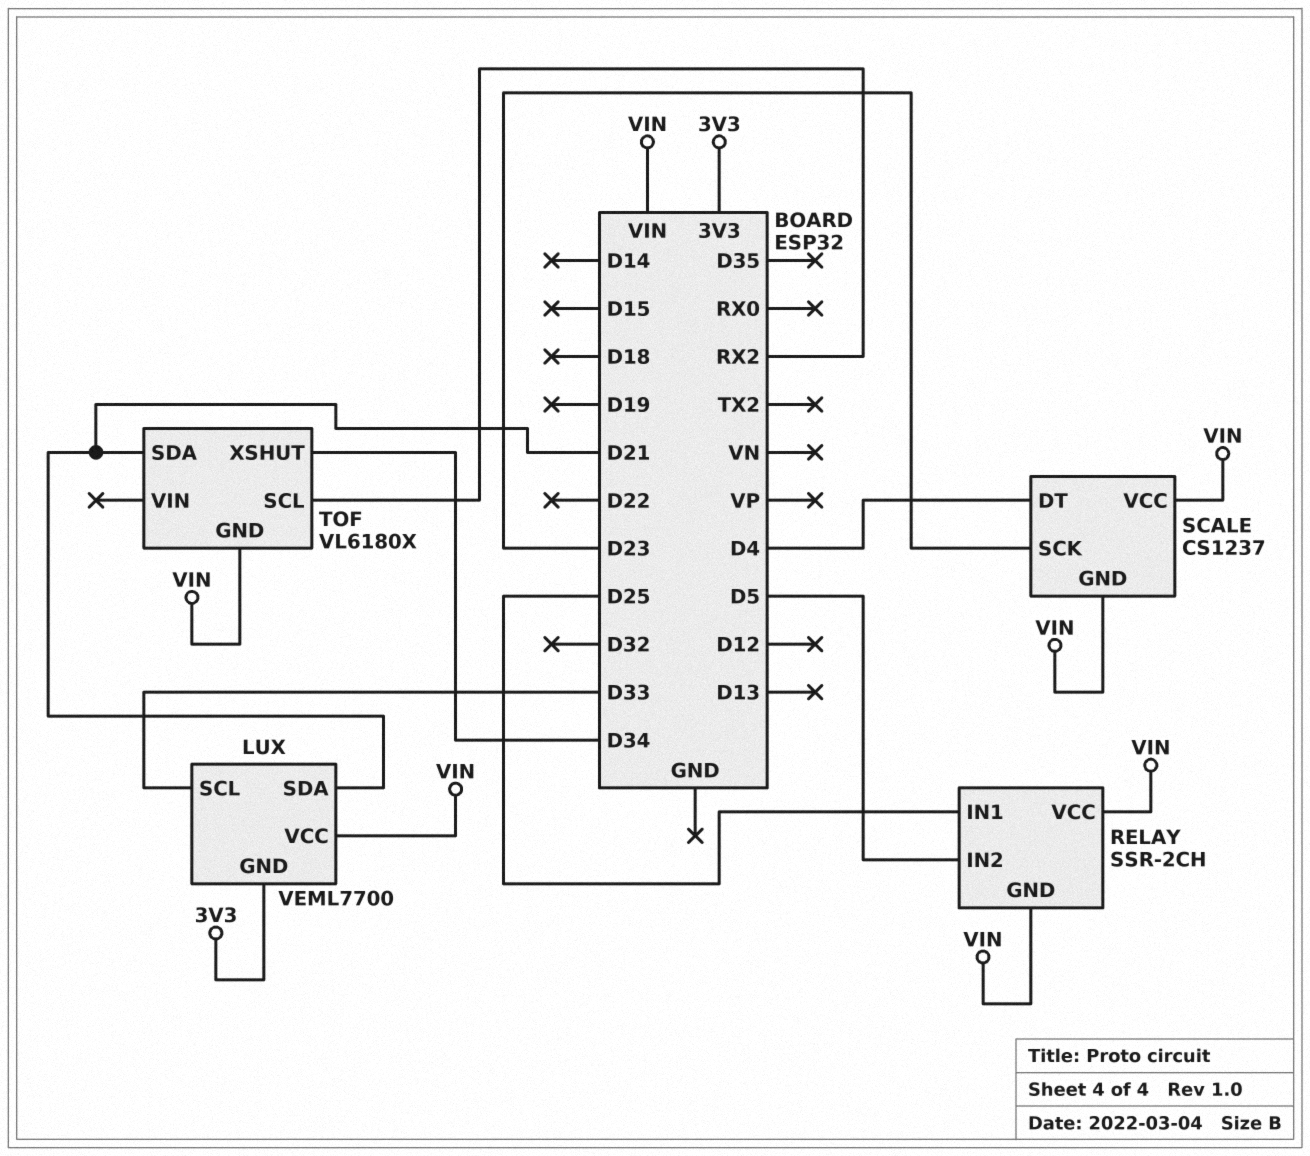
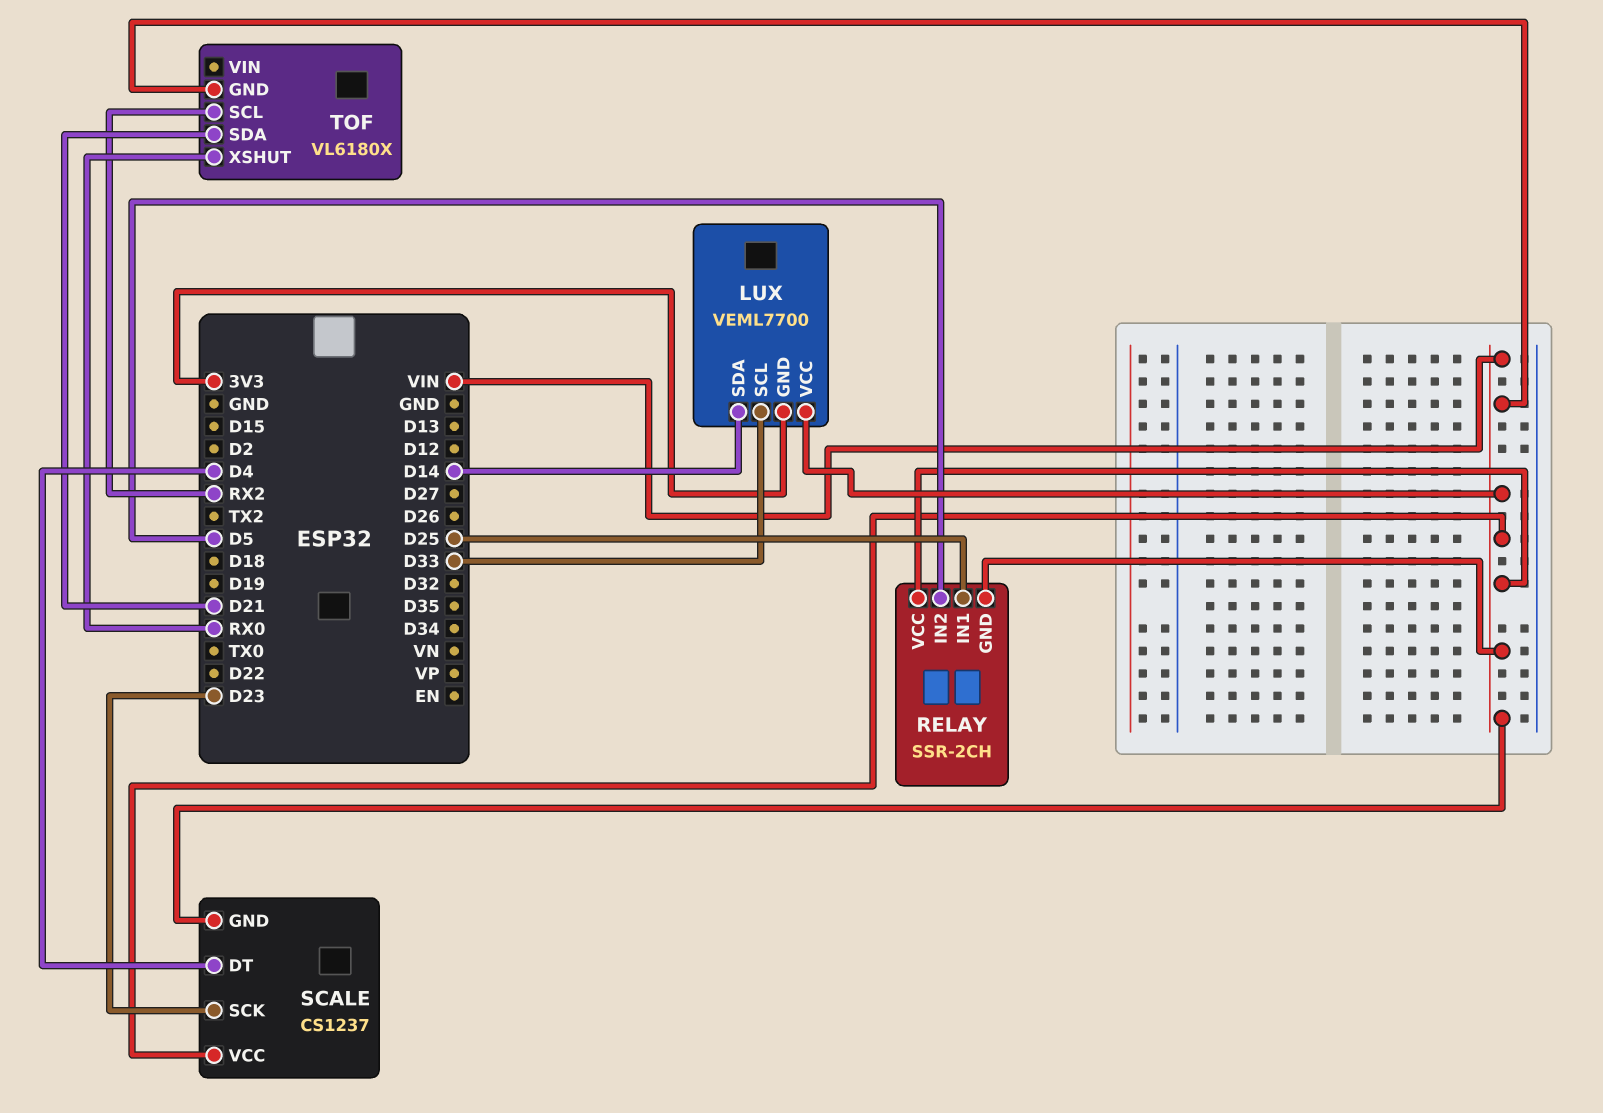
LUX pin SDA: D21 -> D14
TOF pin XSHUT: D34 -> RX0

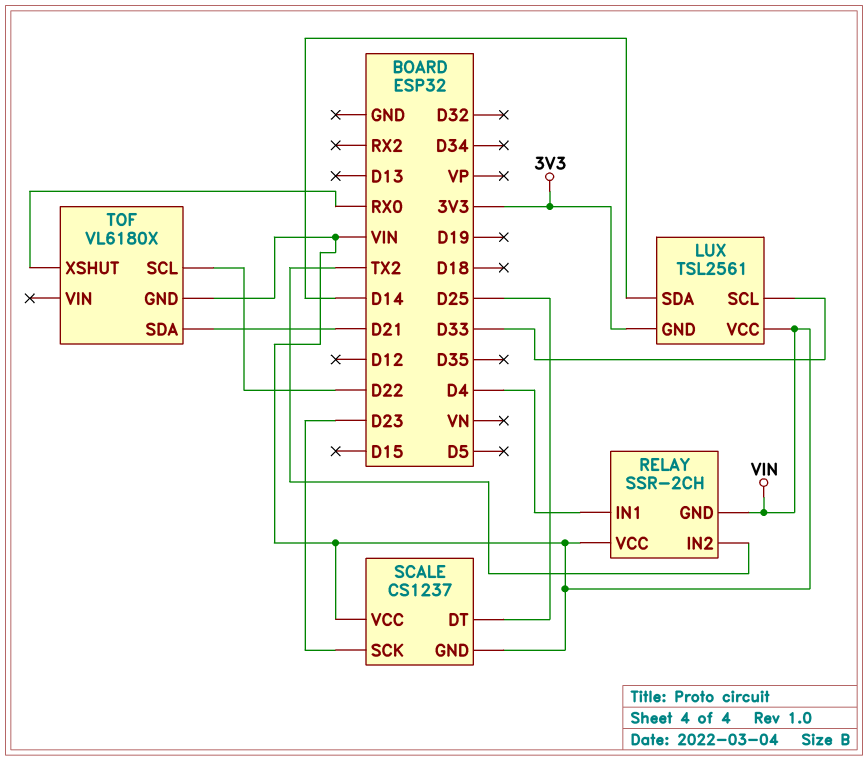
LUX: VEML7700 -> TSL2561
RELAY pin IN1: D25 -> D4
RELAY pin IN2: D5 -> TX2
SCALE pin DT: D4 -> D25
TOF pin SCL: RX2 -> D22

